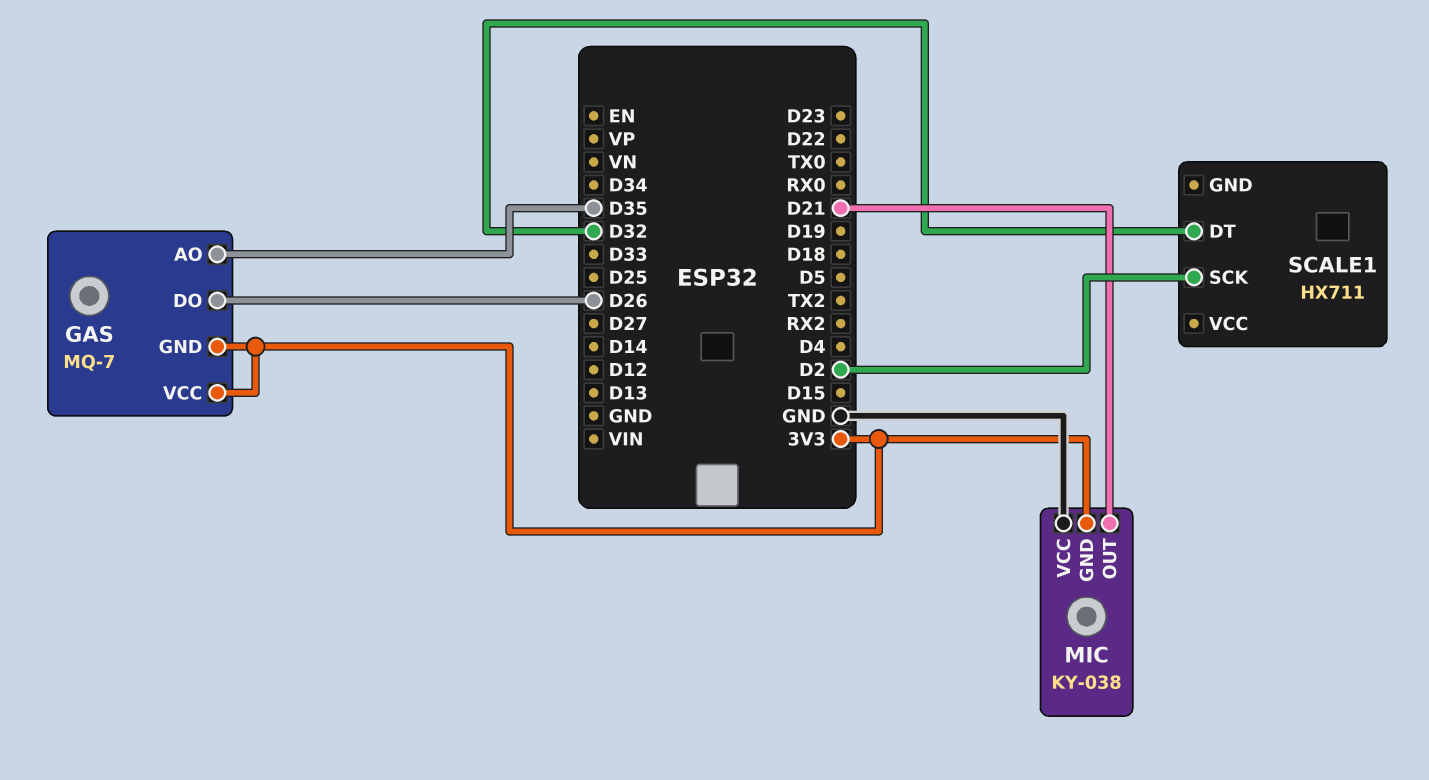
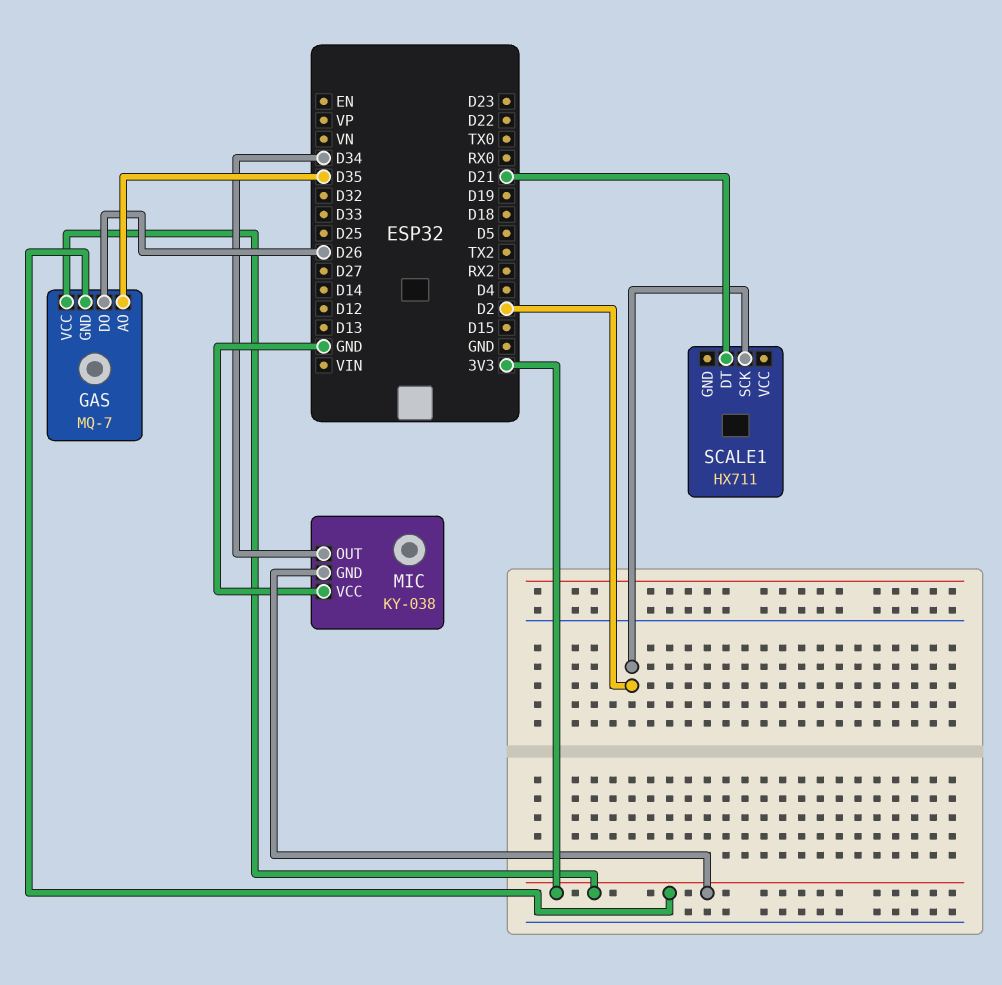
MIC pin OUT: D21 -> D34
SCALE1 pin DT: D32 -> D21

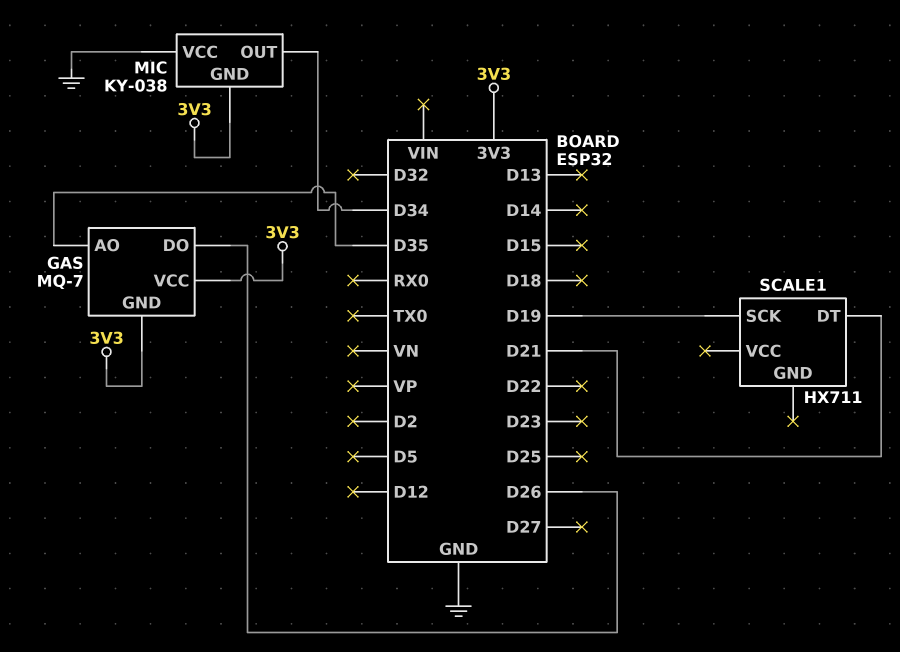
SCALE1 pin SCK: D2 -> D19

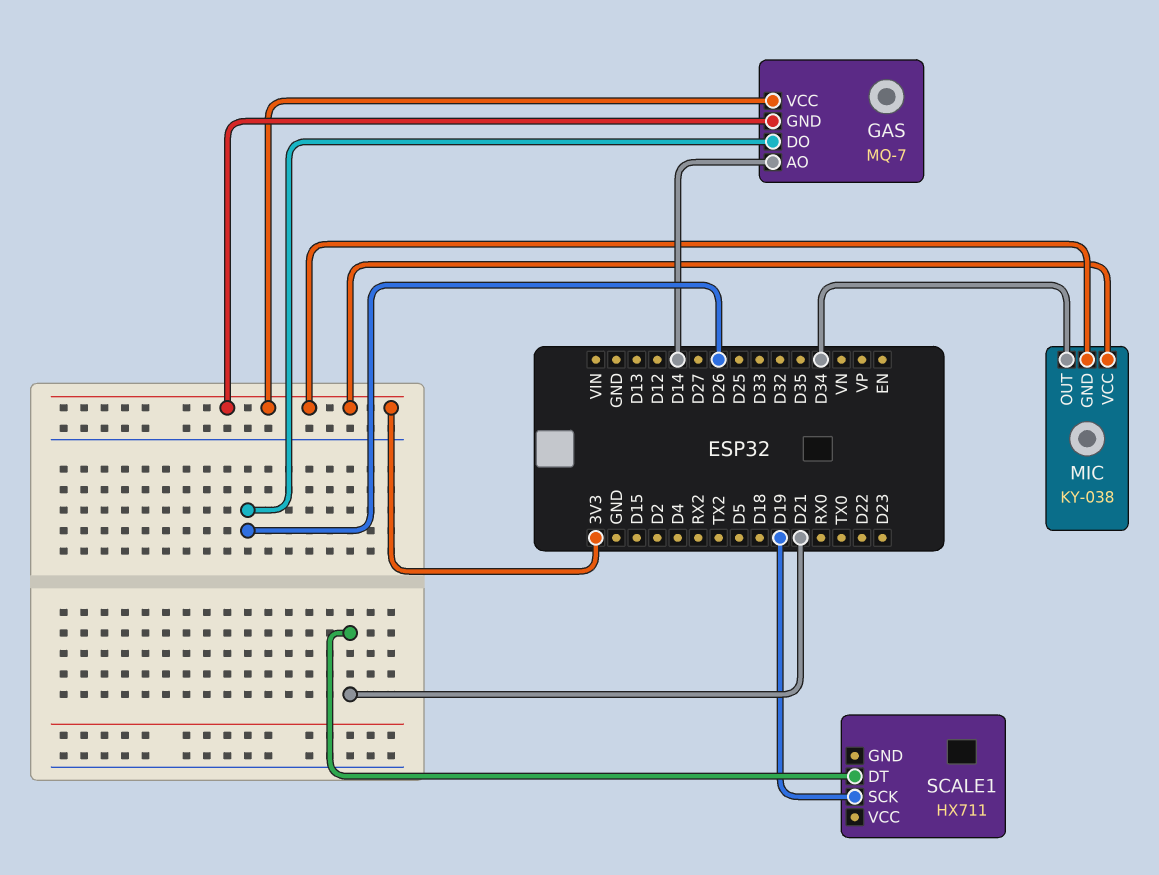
GAS pin AO: D35 -> D14
MIC pin VCC: GND -> 3V3

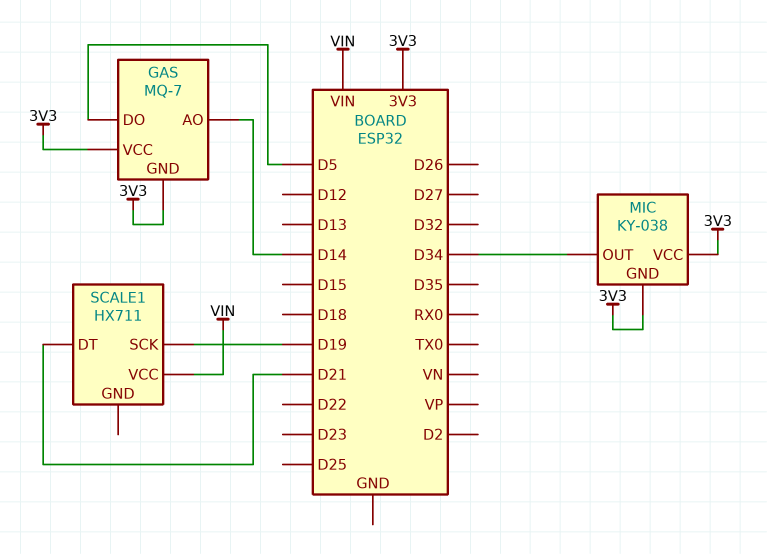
GAS pin DO: D26 -> D5
SCALE1 pin VCC: none -> VIN

